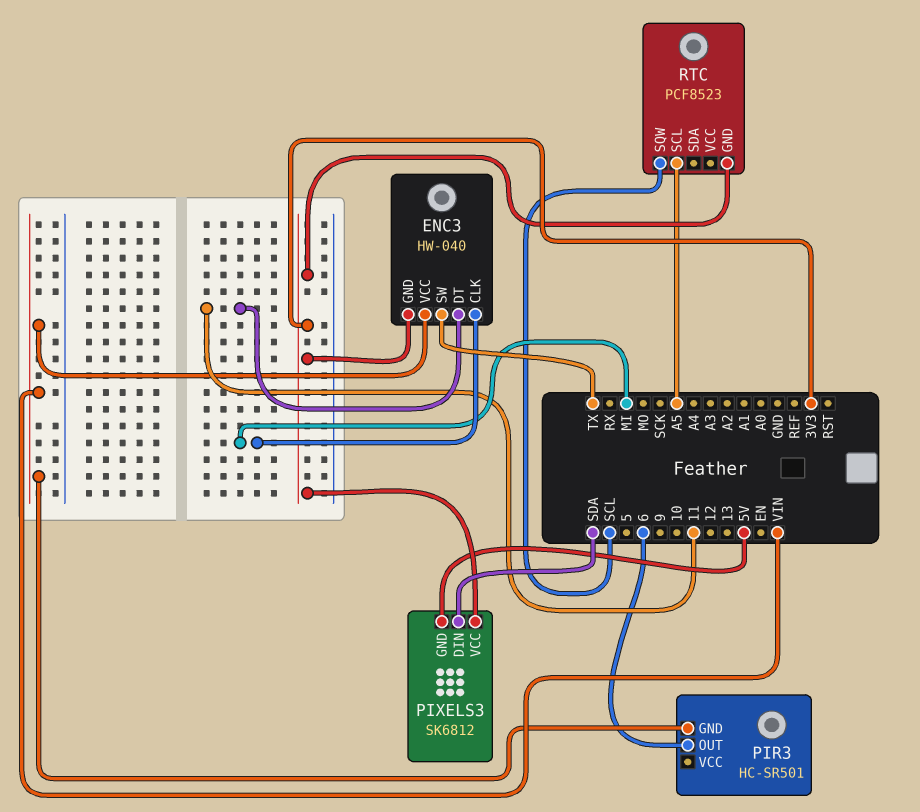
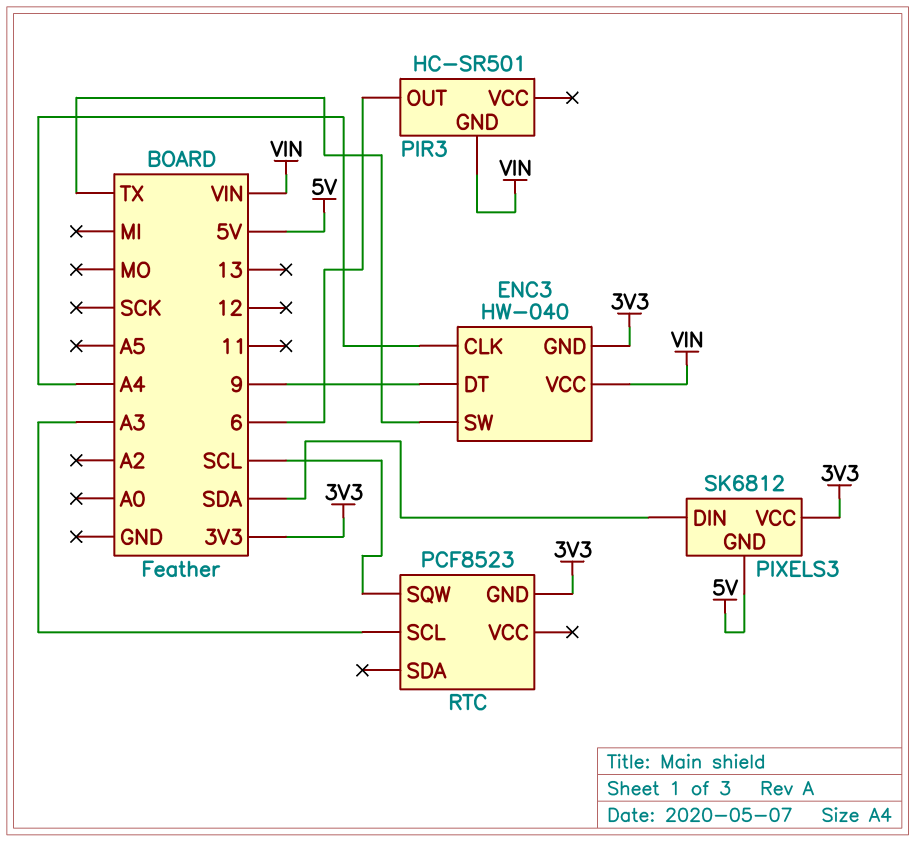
ENC3 pin CLK: MI -> A4
ENC3 pin DT: 11 -> 9
RTC pin SCL: A5 -> A3

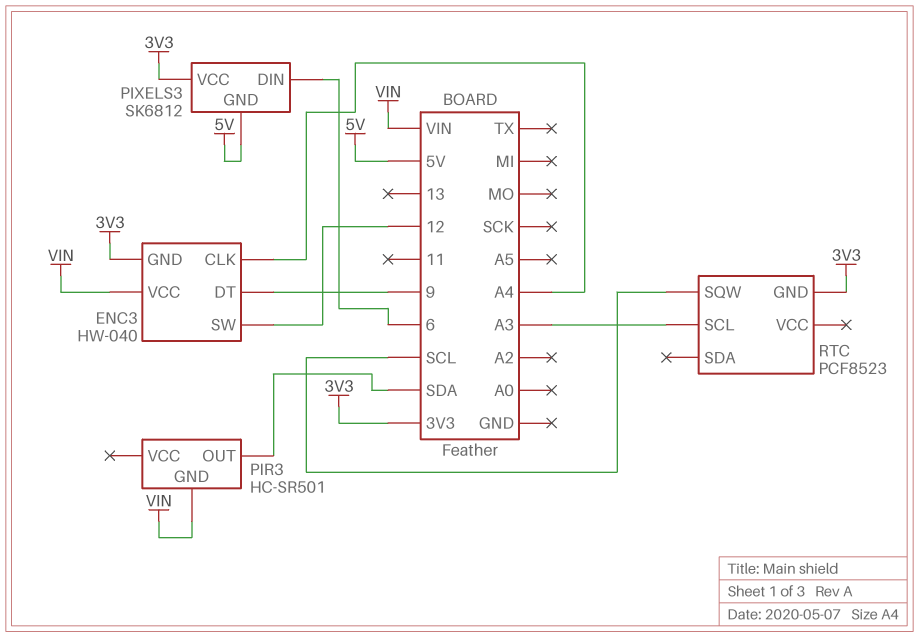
ENC3 pin SW: TX -> 12
PIR3 pin OUT: 6 -> SDA
PIXELS3 pin DIN: SDA -> 6

